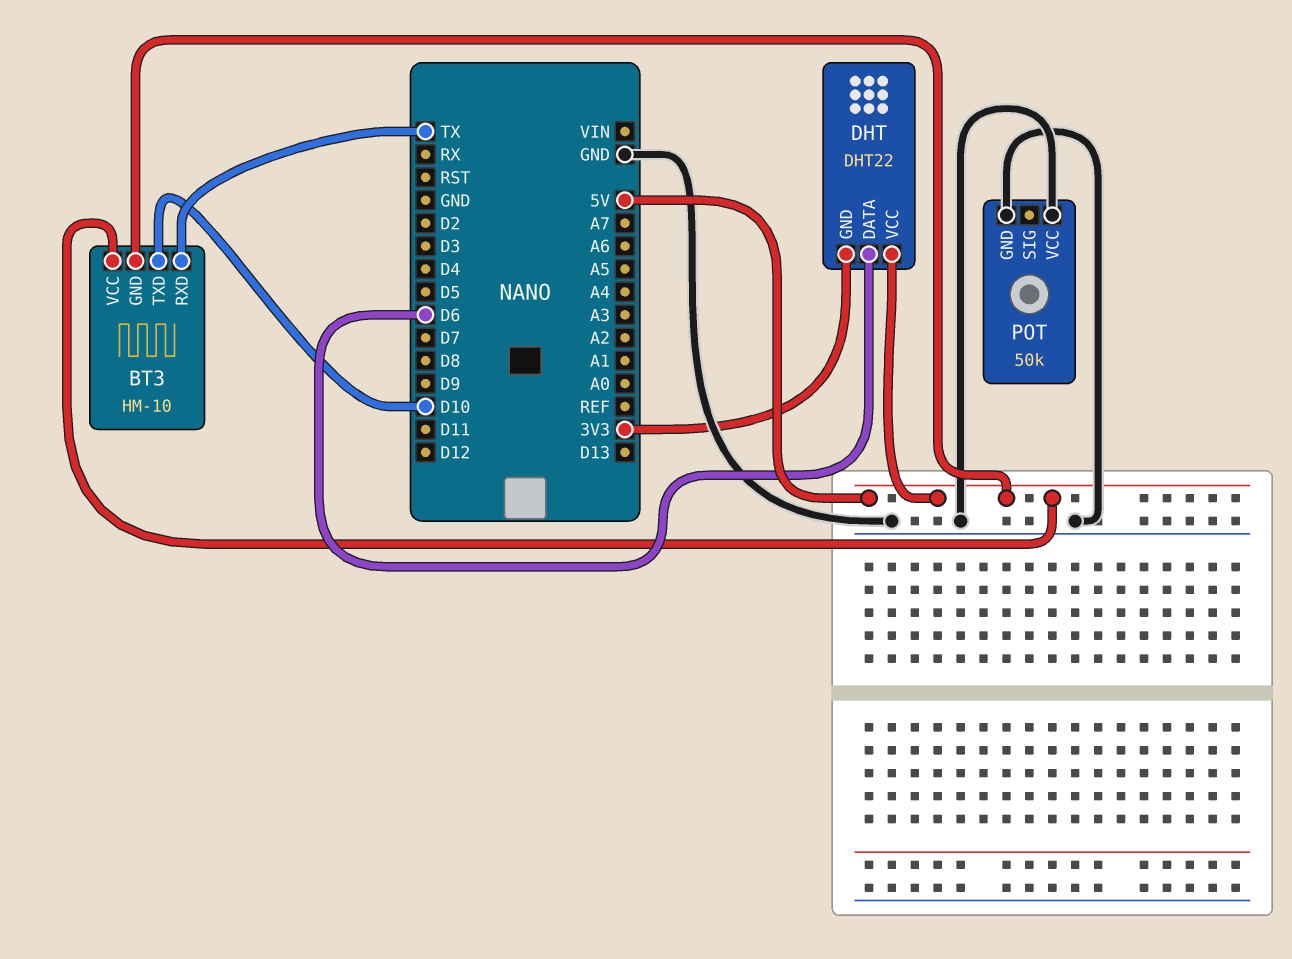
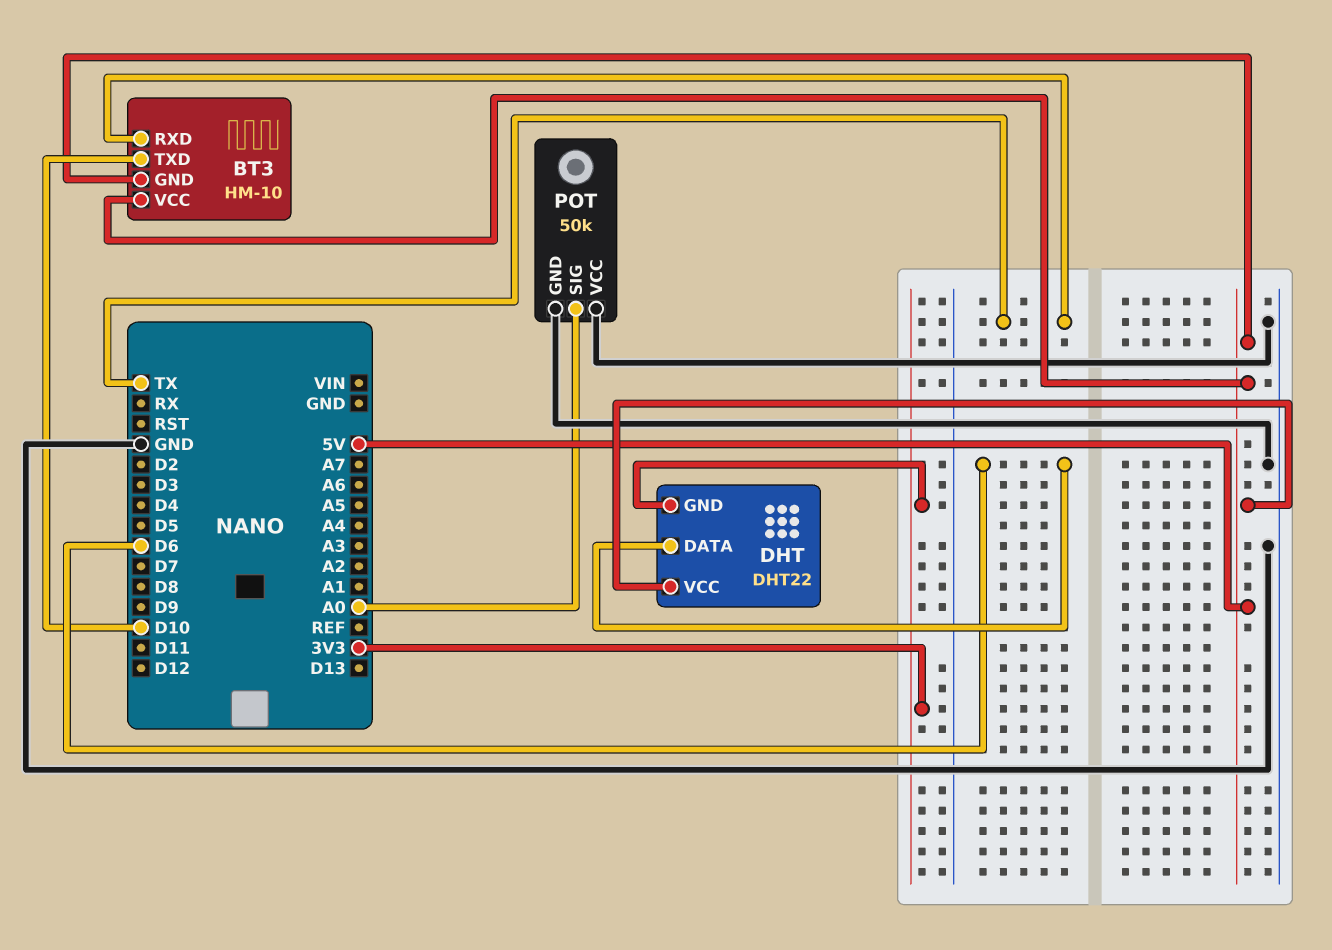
POT pin SIG: none -> A0

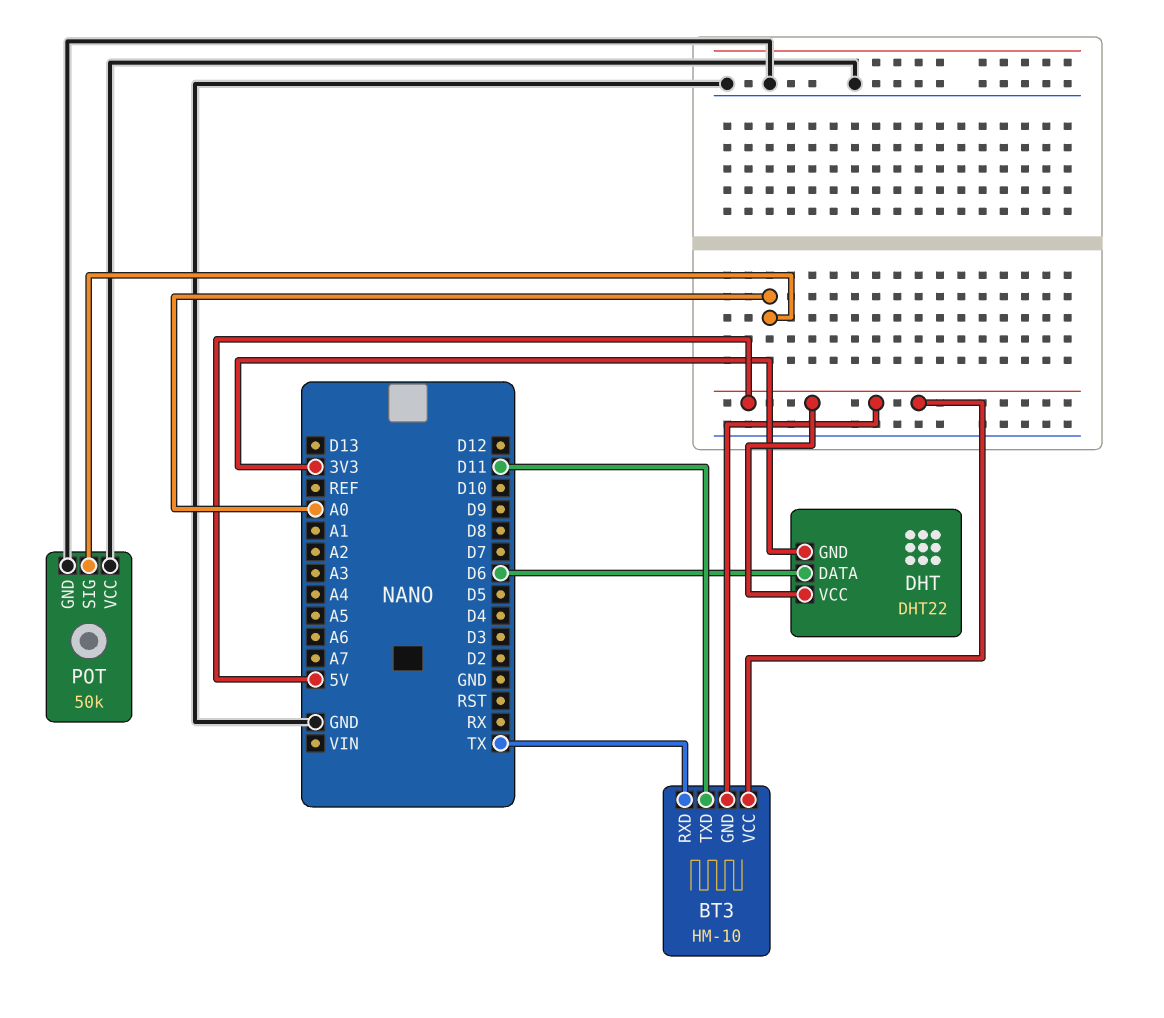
BT3 pin TXD: D10 -> D11

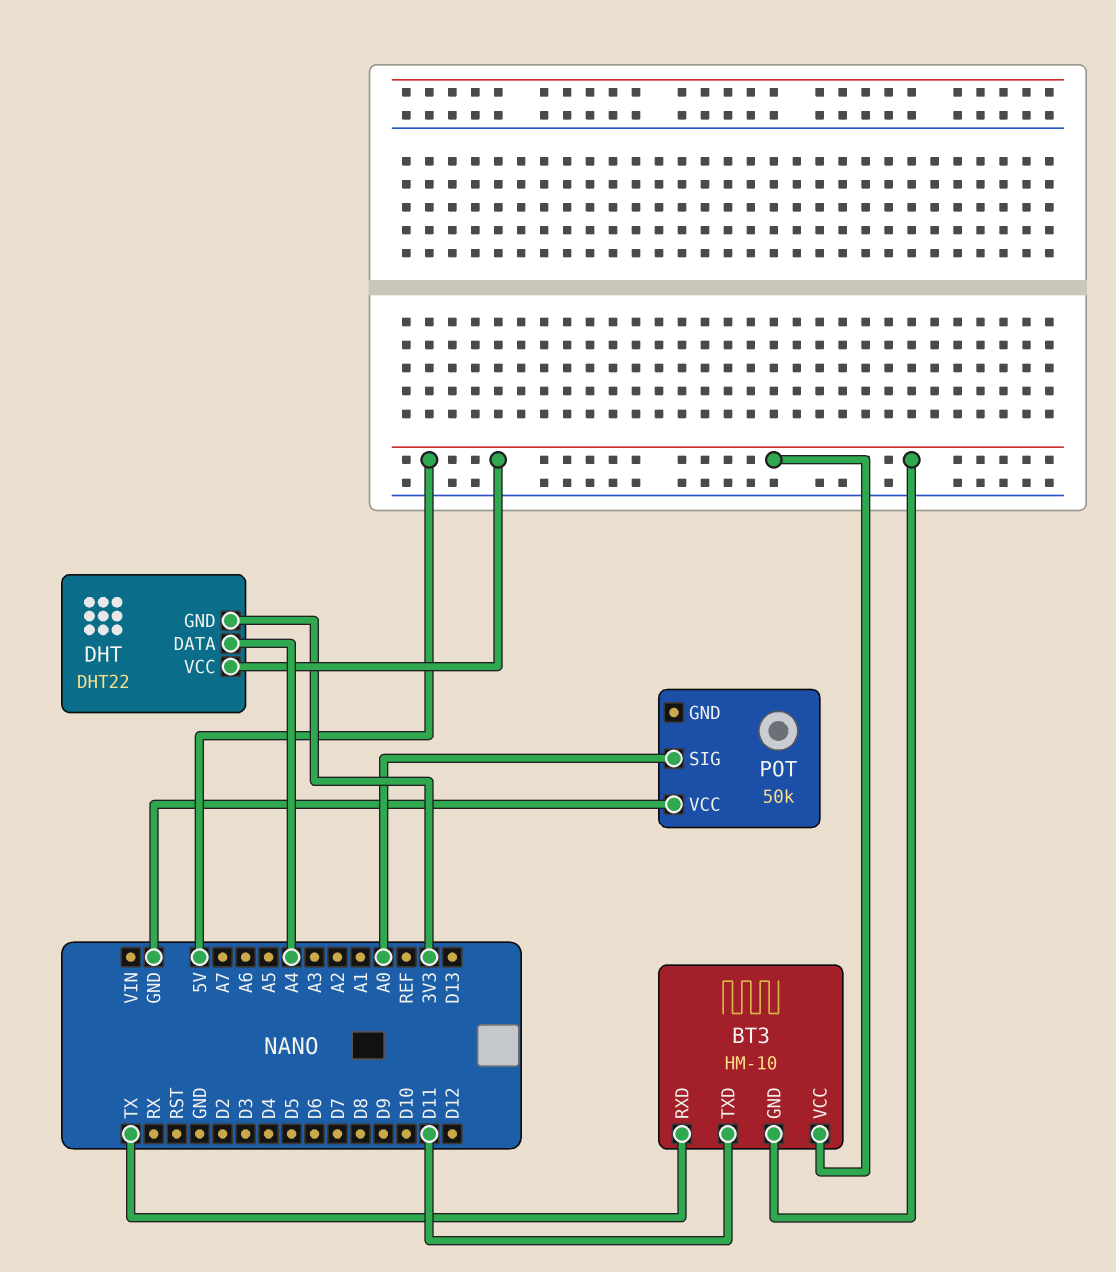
DHT pin DATA: D6 -> A4
POT pin GND: GND -> none

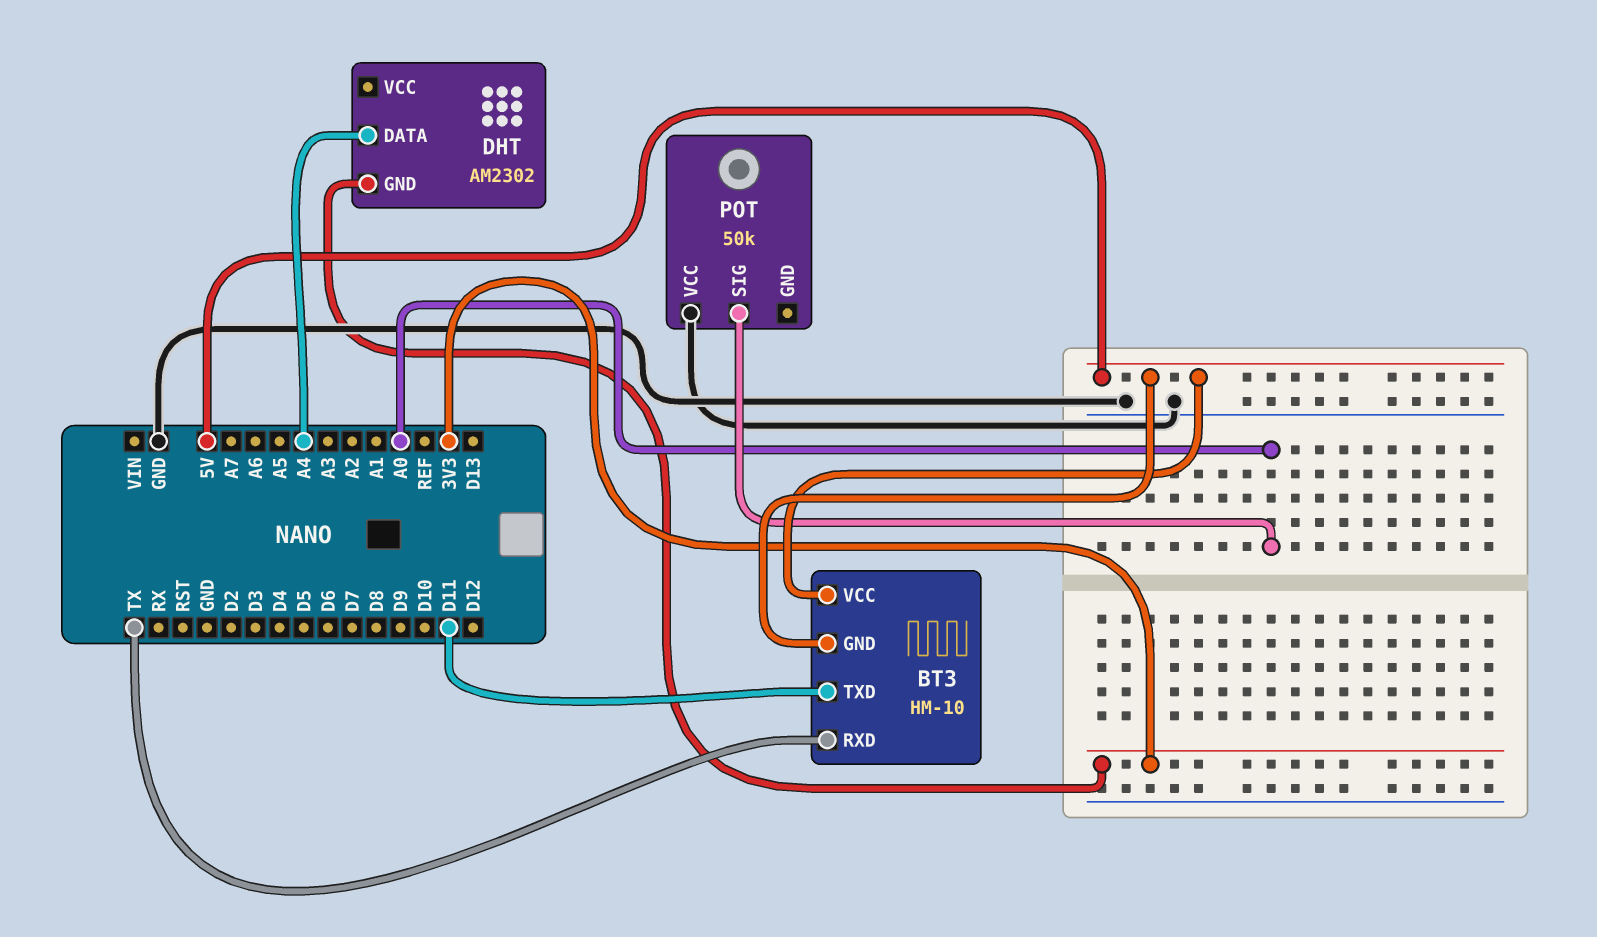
DHT: DHT22 -> AM2302
DHT pin VCC: 5V -> none

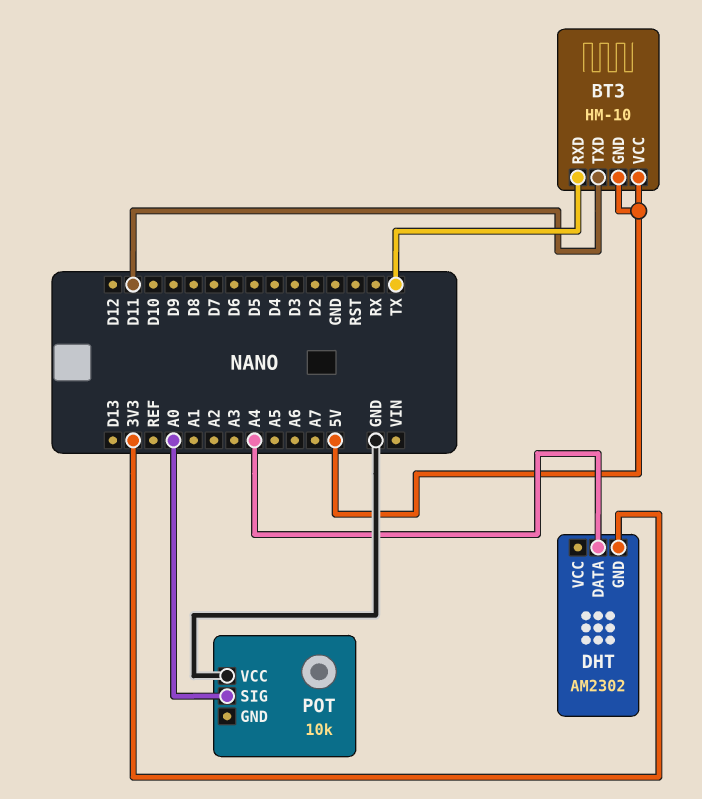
POT: 50k -> 10k

